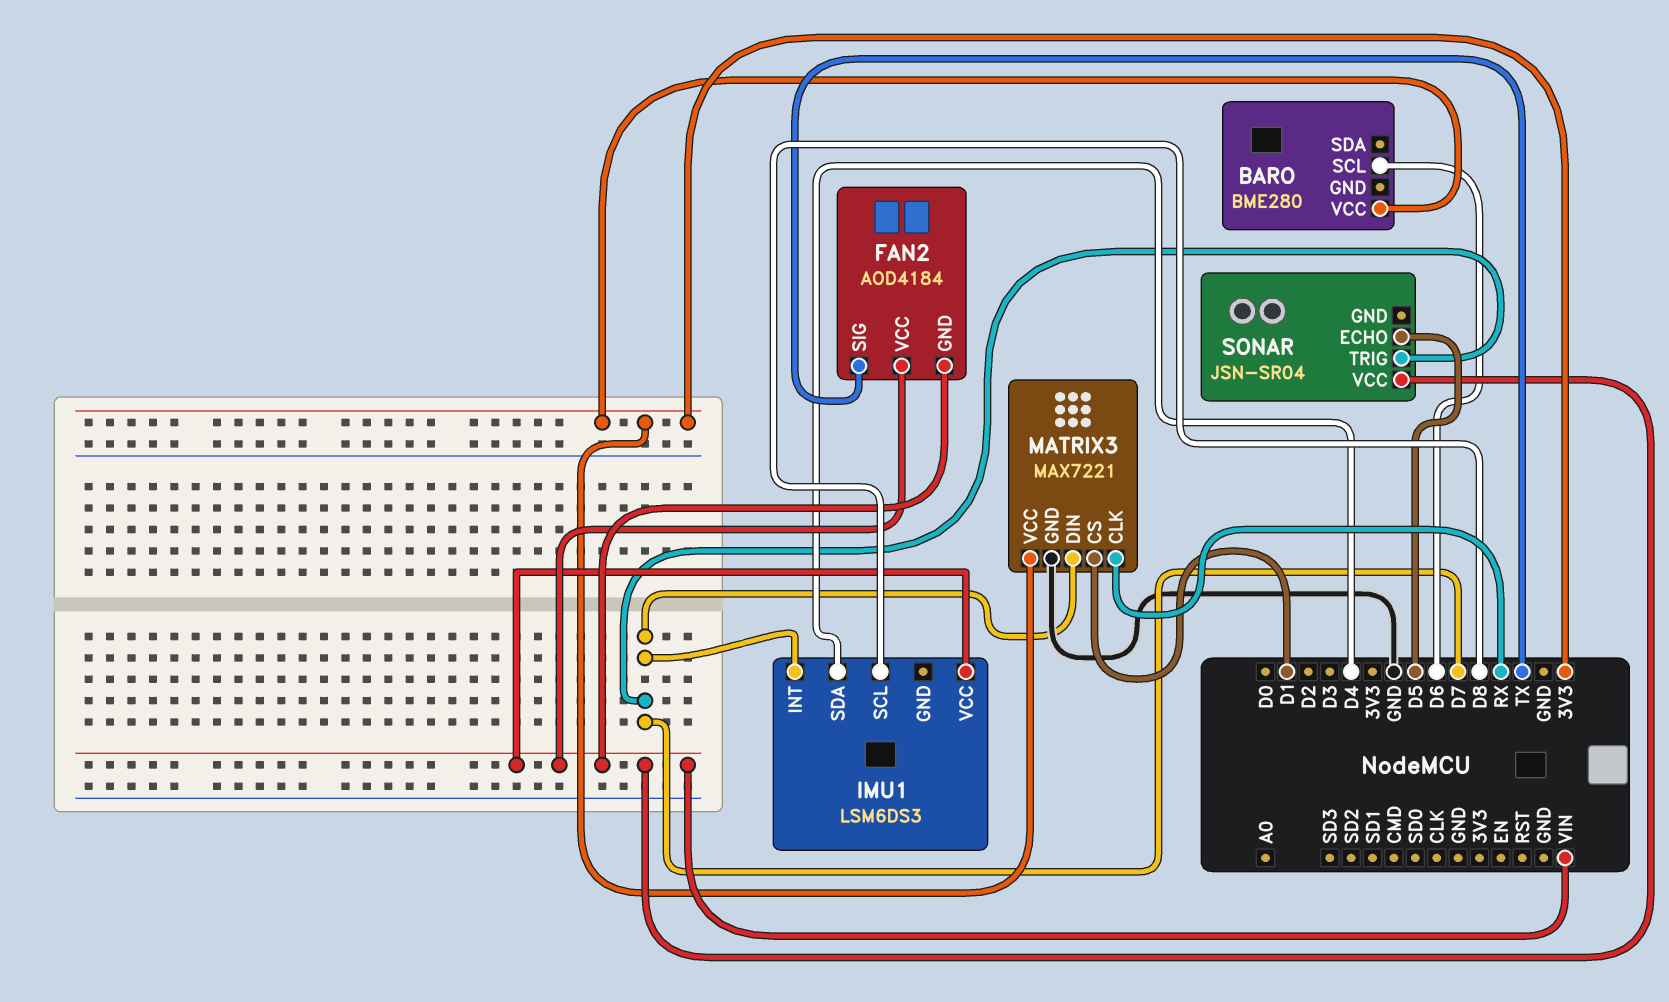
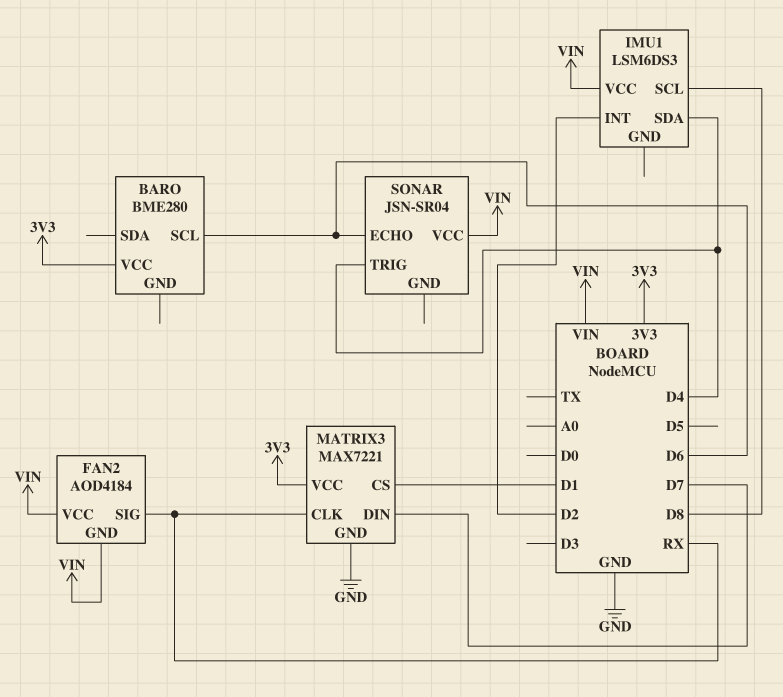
FAN2 pin SIG: TX -> RX
IMU1 pin INT: D7 -> D2
SONAR pin ECHO: D5 -> D6
SONAR pin TRIG: D7 -> D4

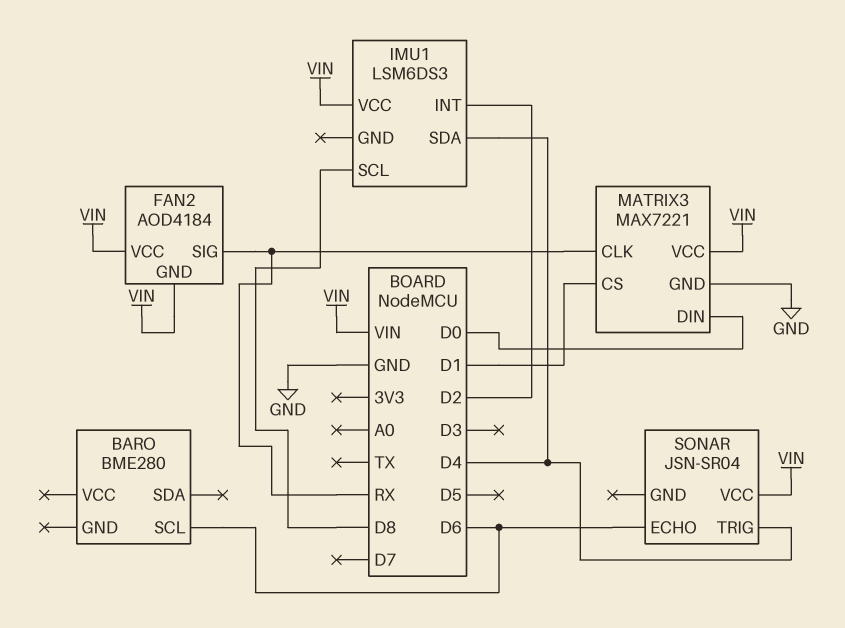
BARO pin VCC: 3V3 -> none
MATRIX3 pin DIN: D7 -> D0
MATRIX3 pin VCC: 3V3 -> VIN

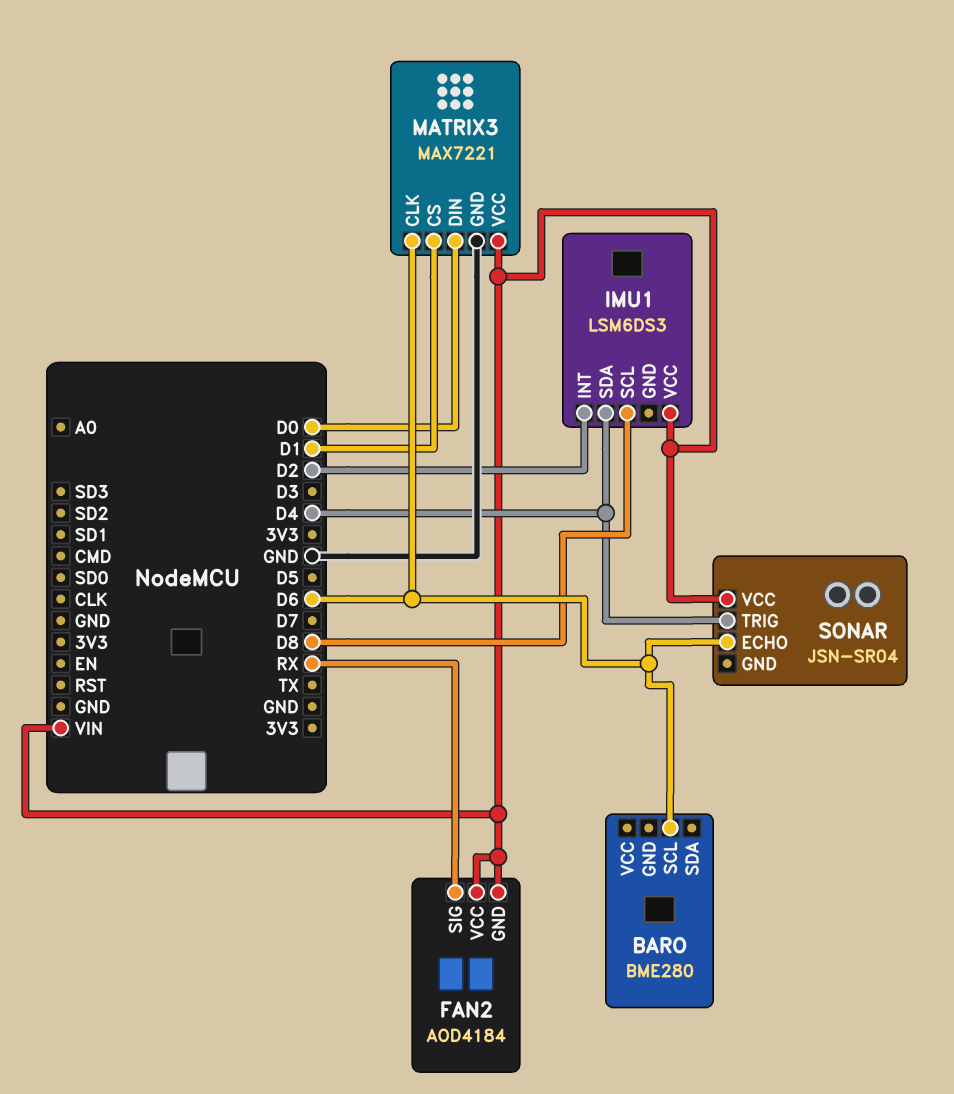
MATRIX3 pin CLK: RX -> D6

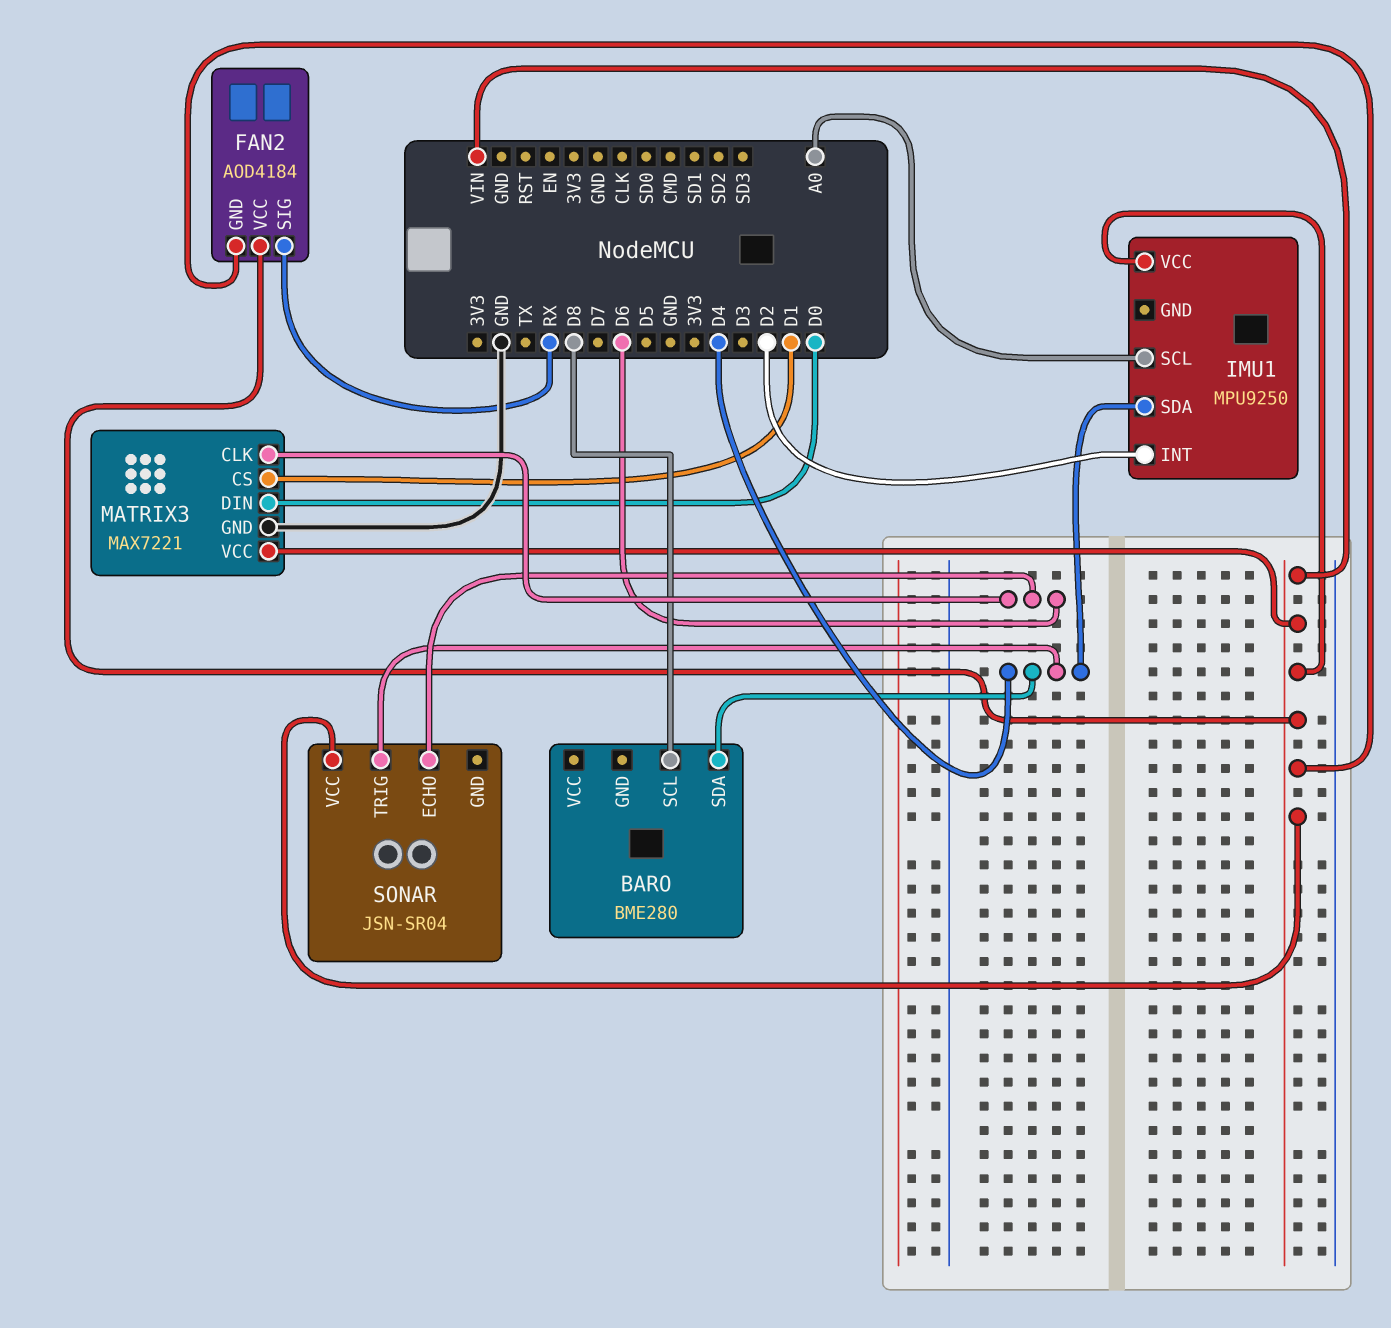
BARO pin SCL: D6 -> D8
BARO pin SDA: none -> D4
IMU1: LSM6DS3 -> MPU9250
IMU1 pin SCL: D8 -> A0

